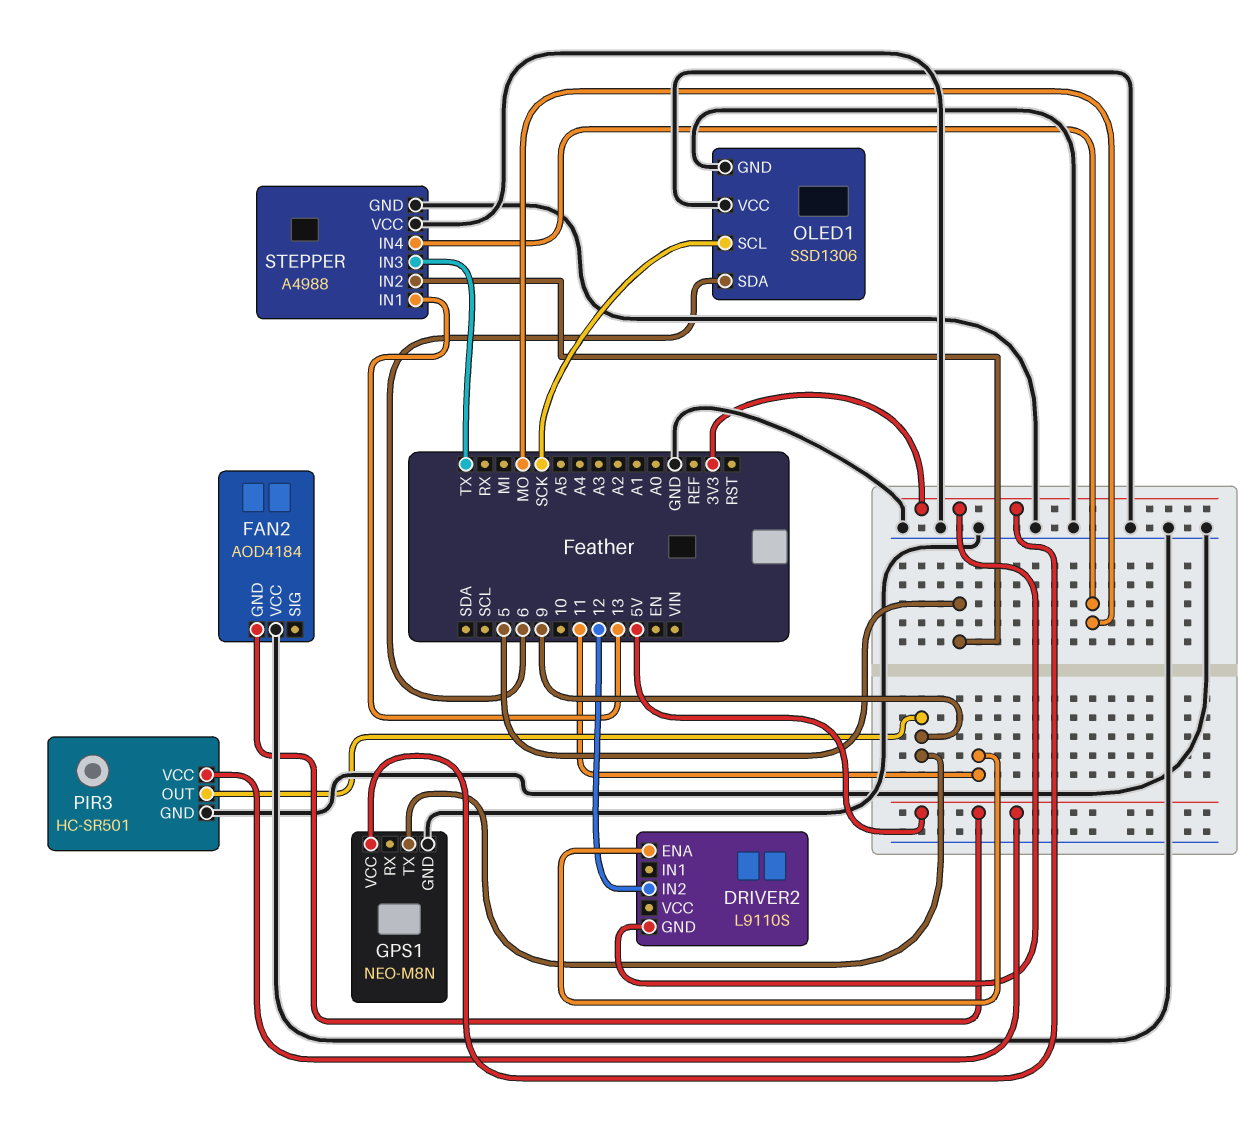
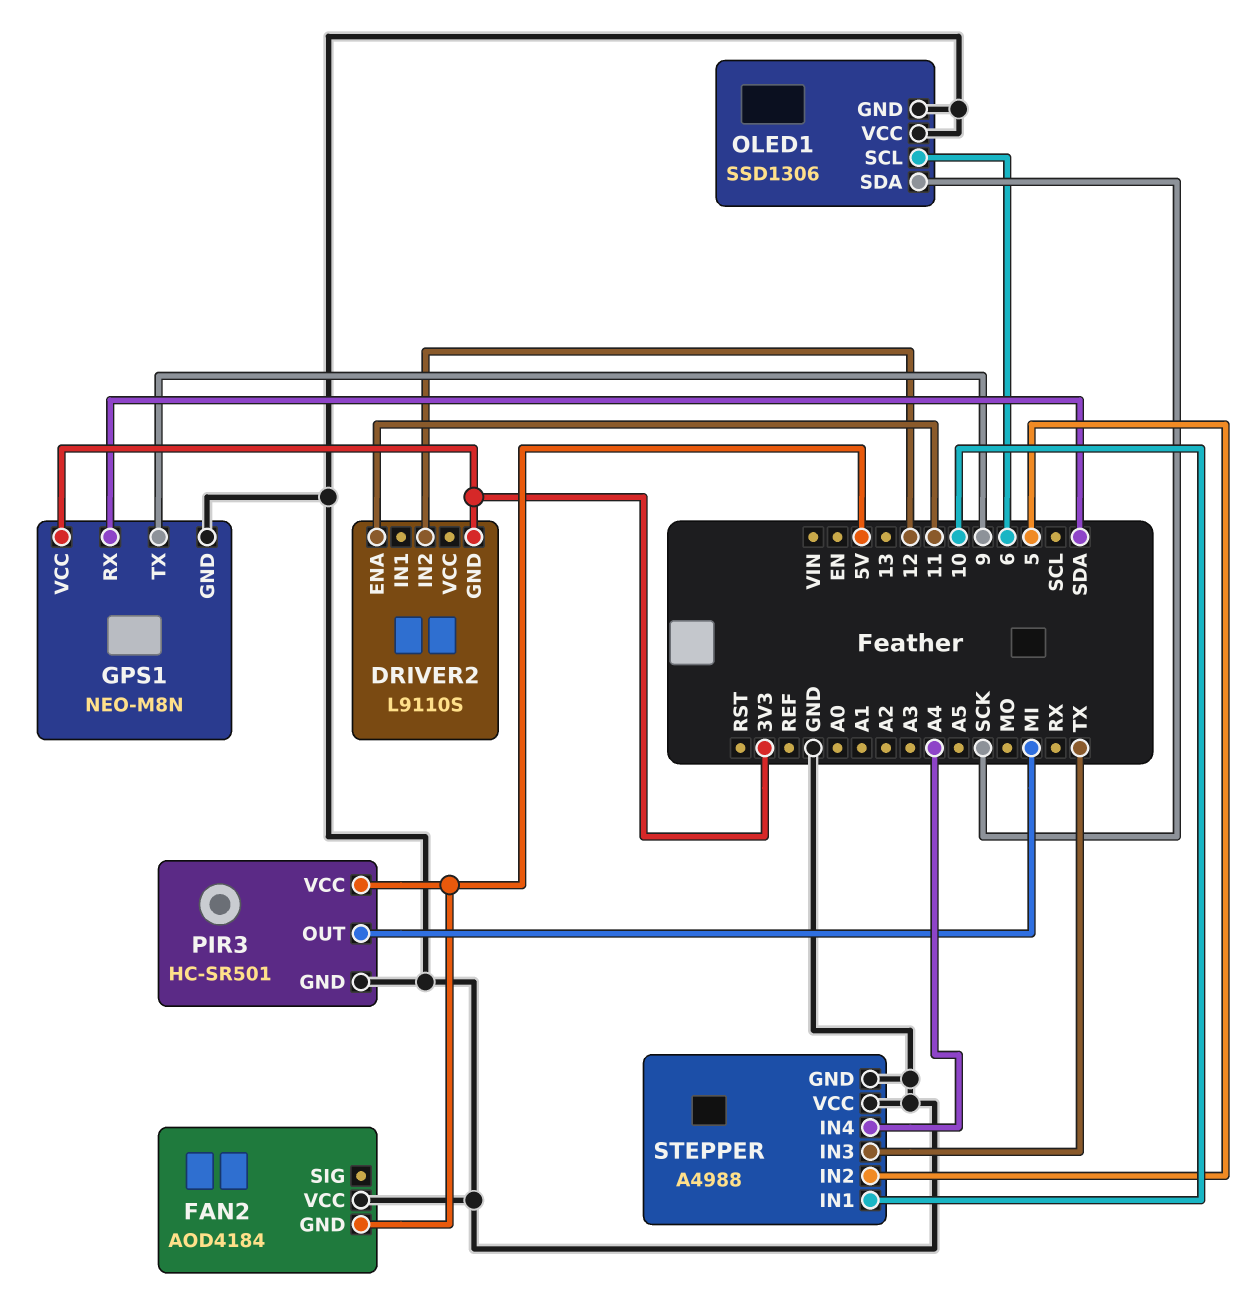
GPS1 pin RX: none -> SDA
OLED1 pin SCL: SCK -> 6
OLED1 pin SDA: 6 -> SCK
PIR3 pin OUT: 9 -> MI
STEPPER pin IN1: 13 -> 10
STEPPER pin IN4: MO -> A4

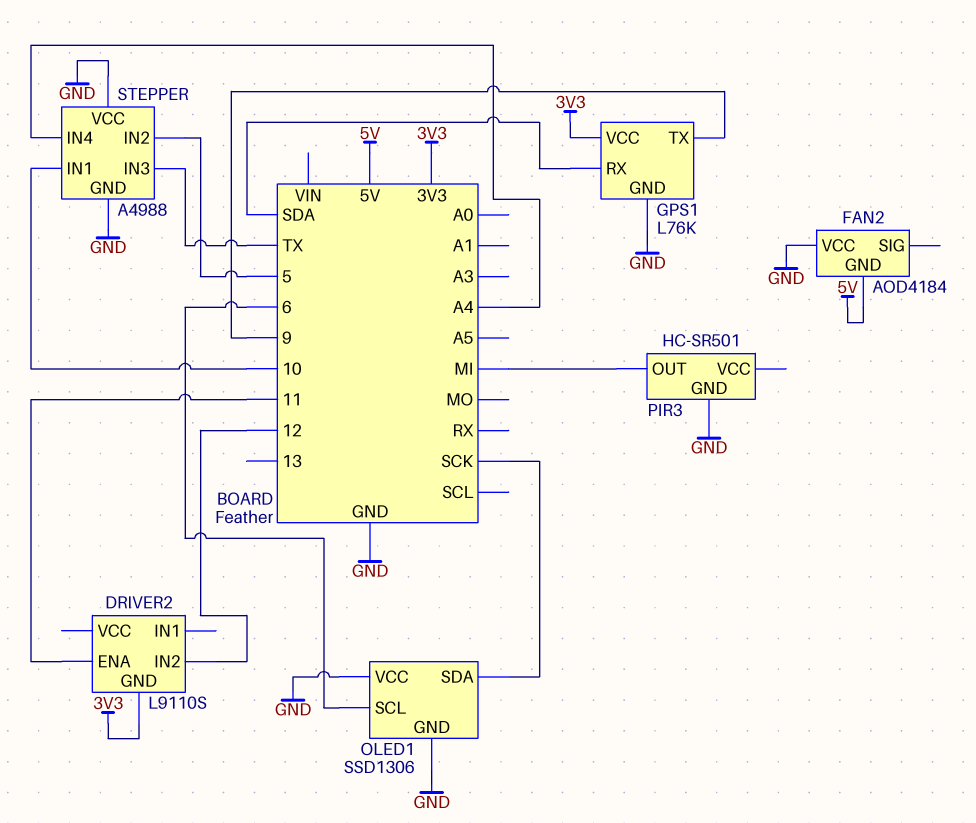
GPS1: NEO-M8N -> L76K
PIR3 pin VCC: 5V -> none

